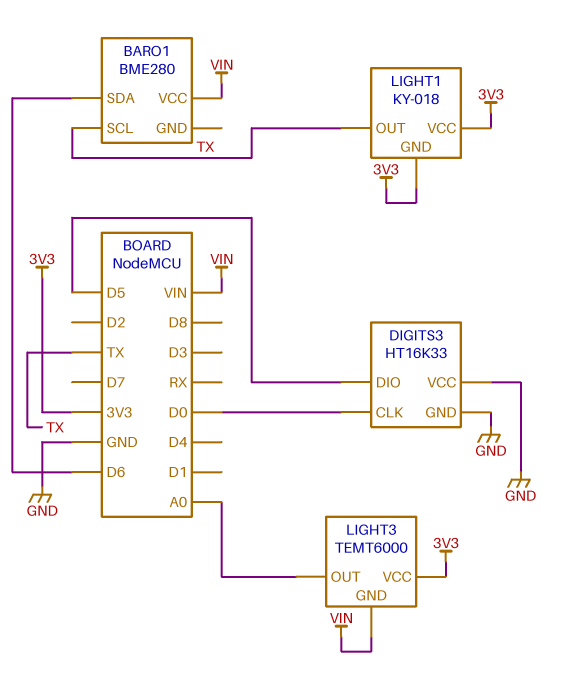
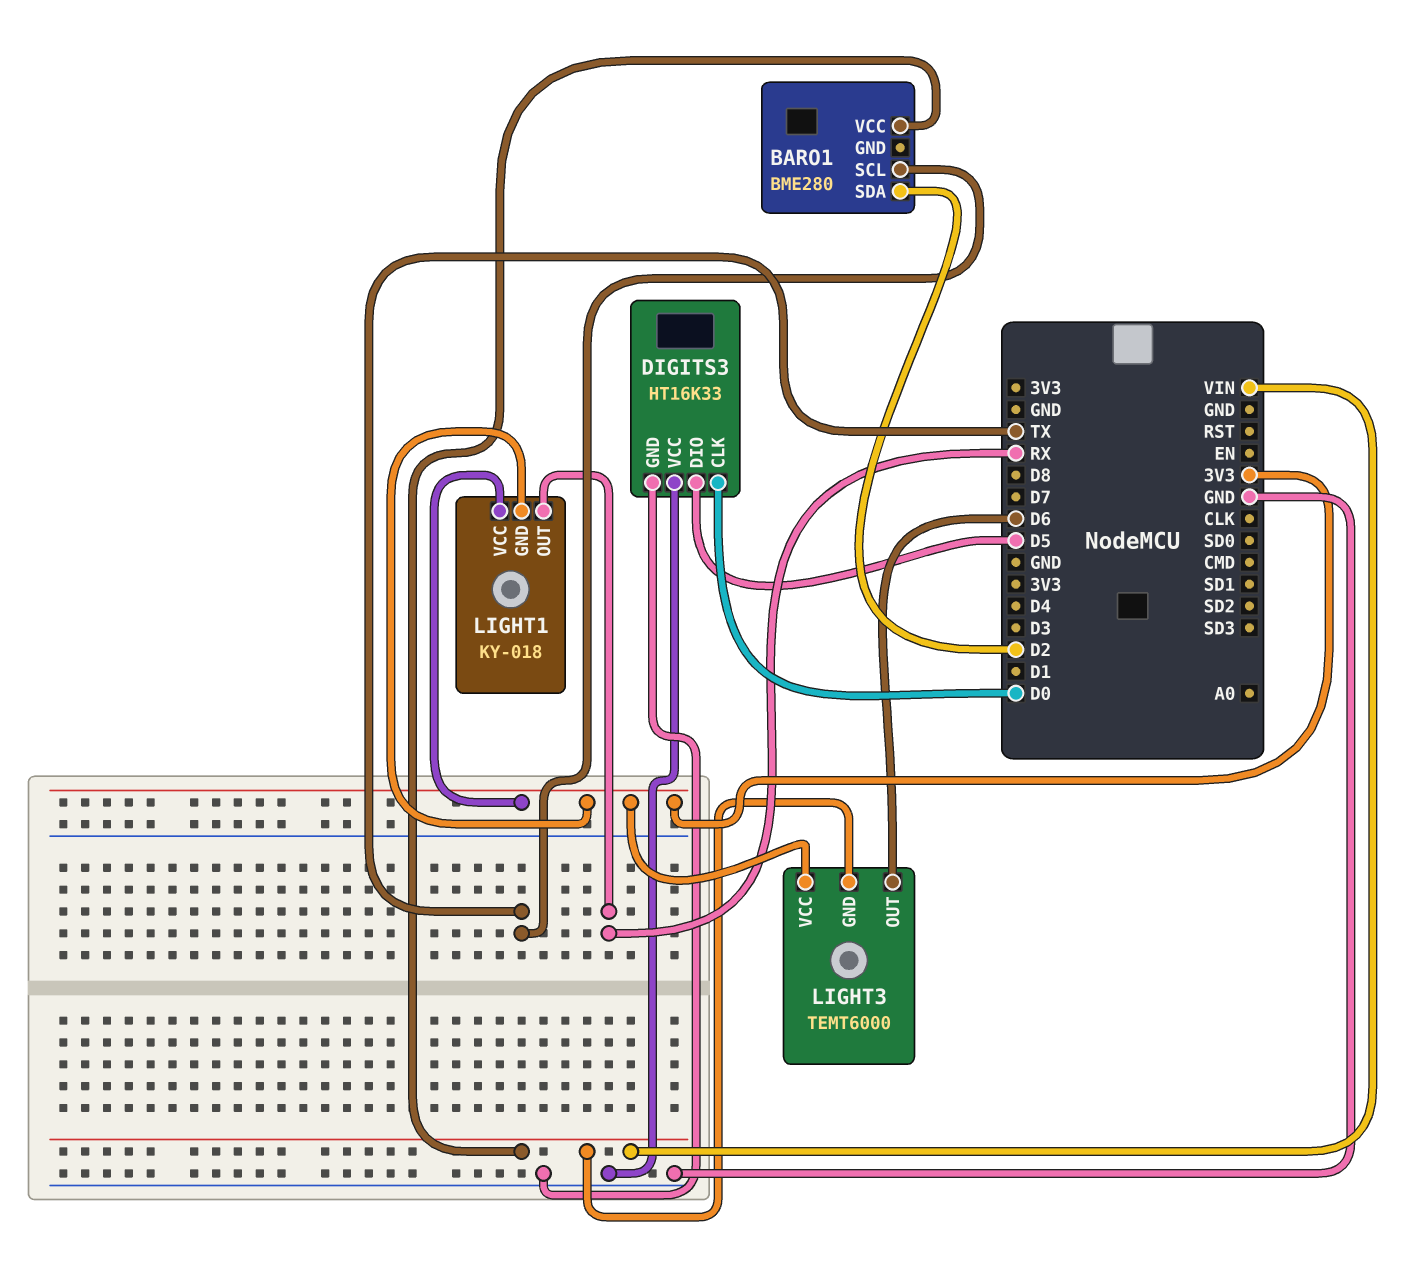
BARO1 pin SDA: D6 -> D2
LIGHT1 pin OUT: TX -> RX
LIGHT3 pin OUT: A0 -> D6

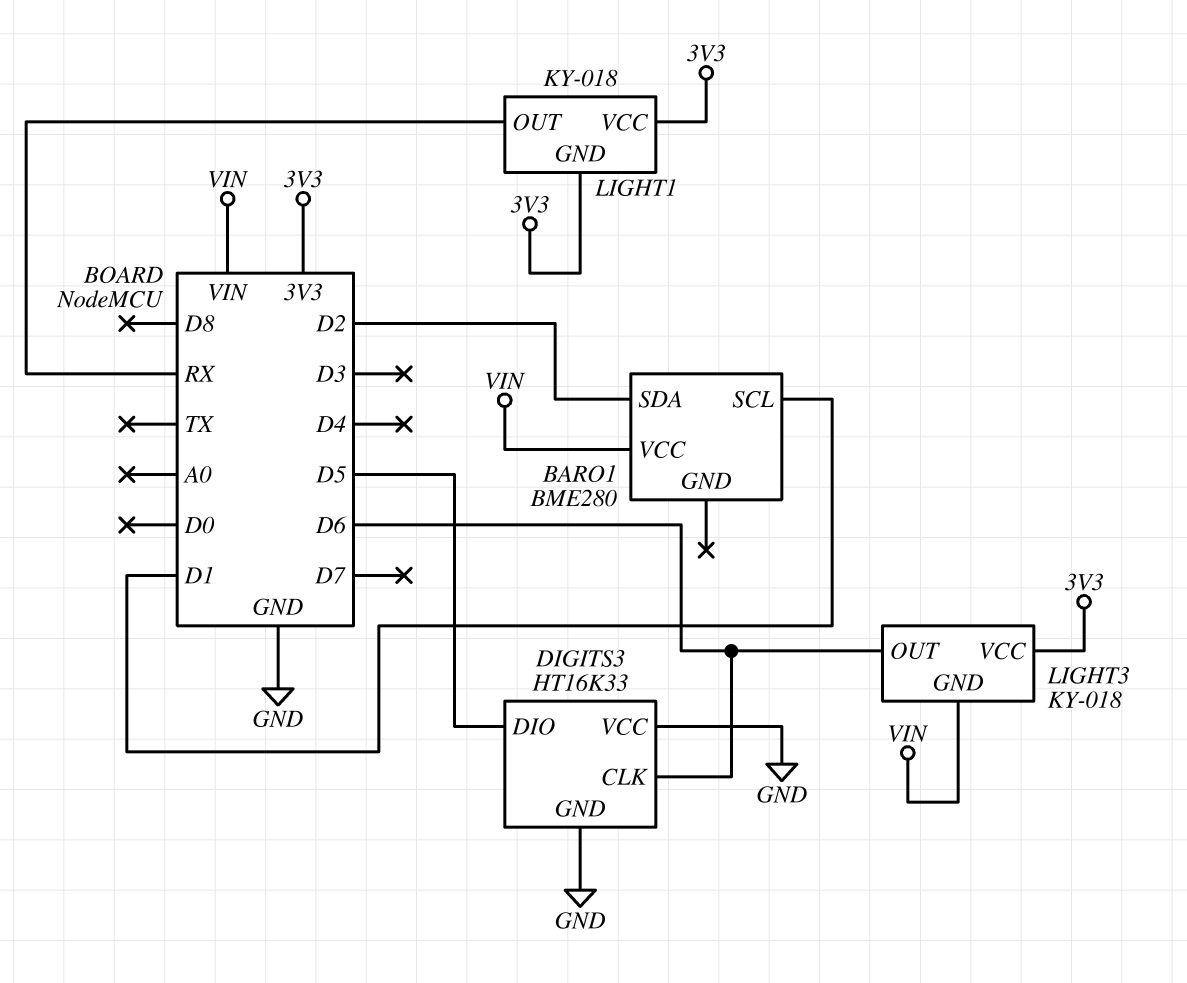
BARO1 pin SCL: TX -> D1
DIGITS3 pin CLK: D0 -> D6
LIGHT3: TEMT6000 -> KY-018

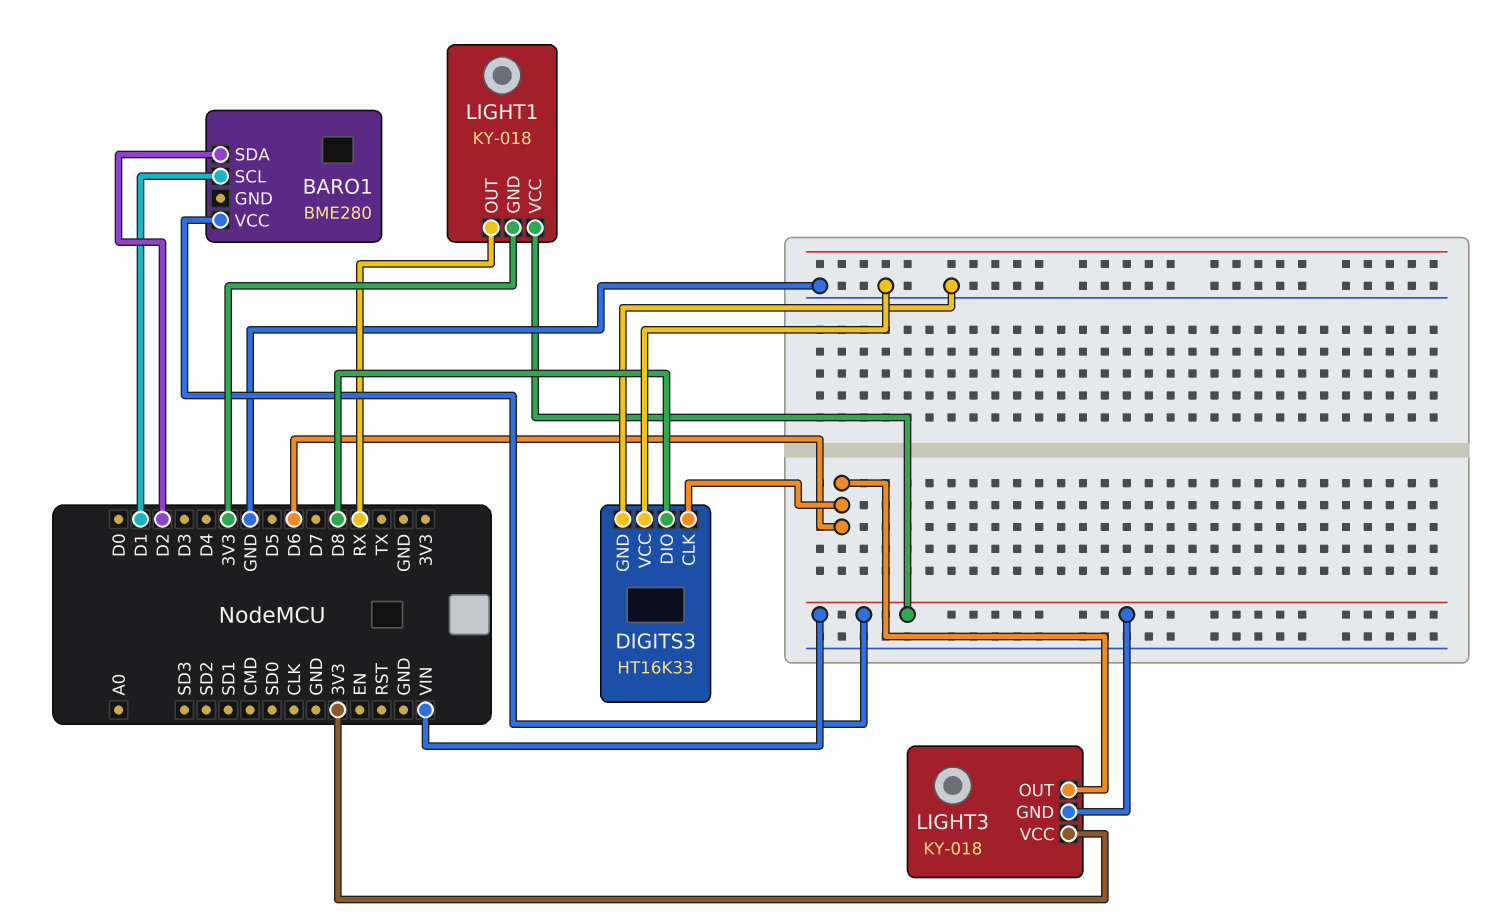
DIGITS3 pin DIO: D5 -> D8
LIGHT1 pin VCC: 3V3 -> VIN

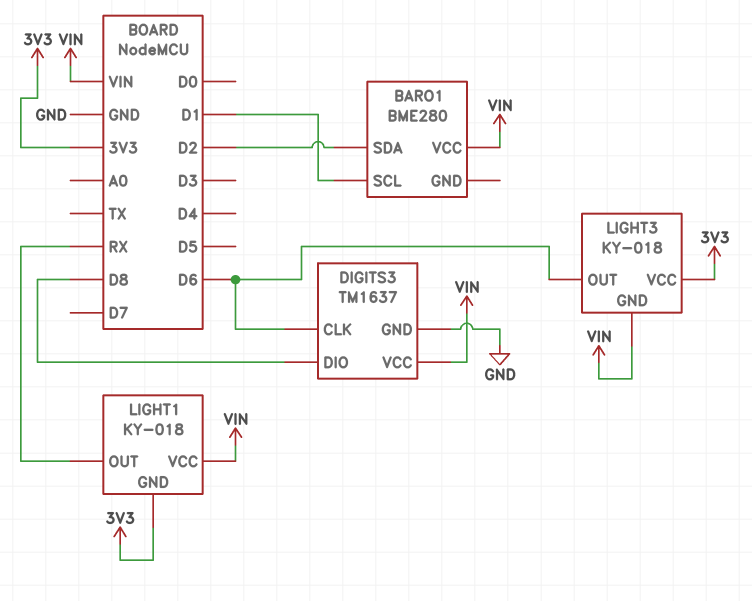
DIGITS3: HT16K33 -> TM1637
DIGITS3 pin VCC: GND -> VIN

